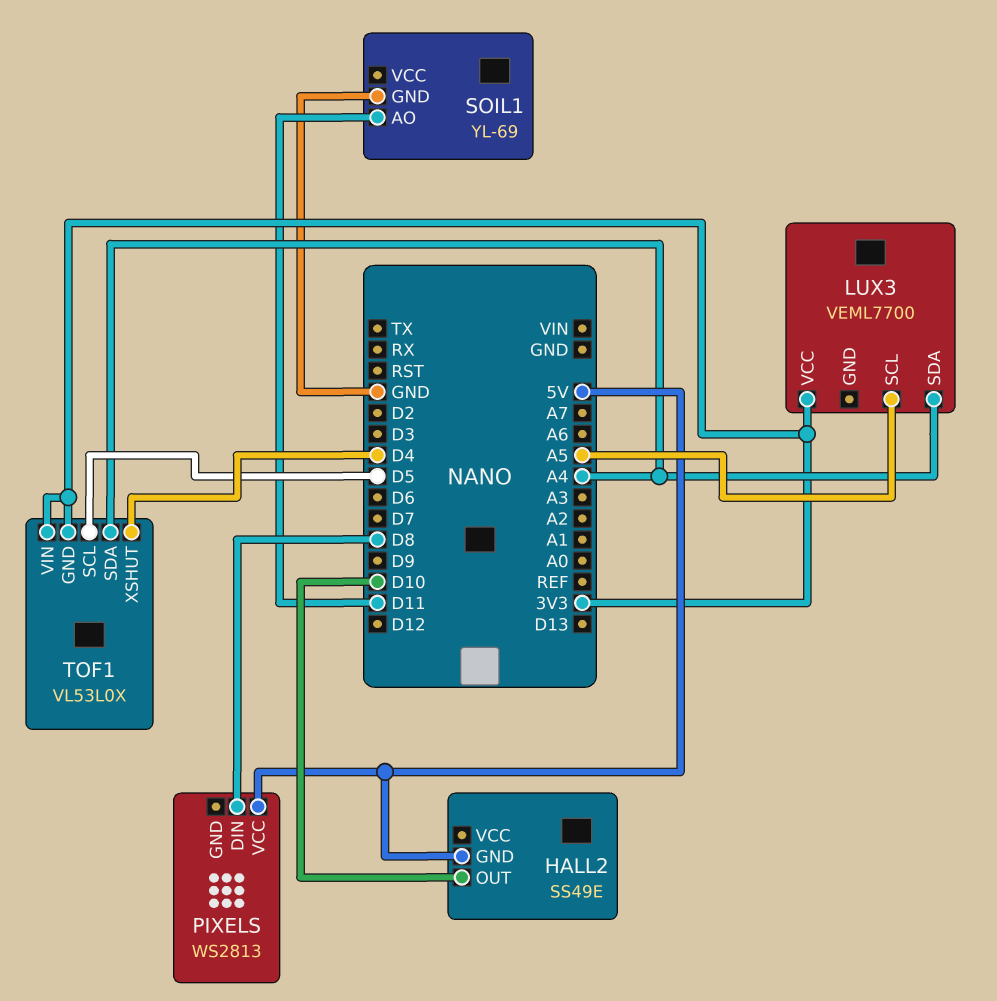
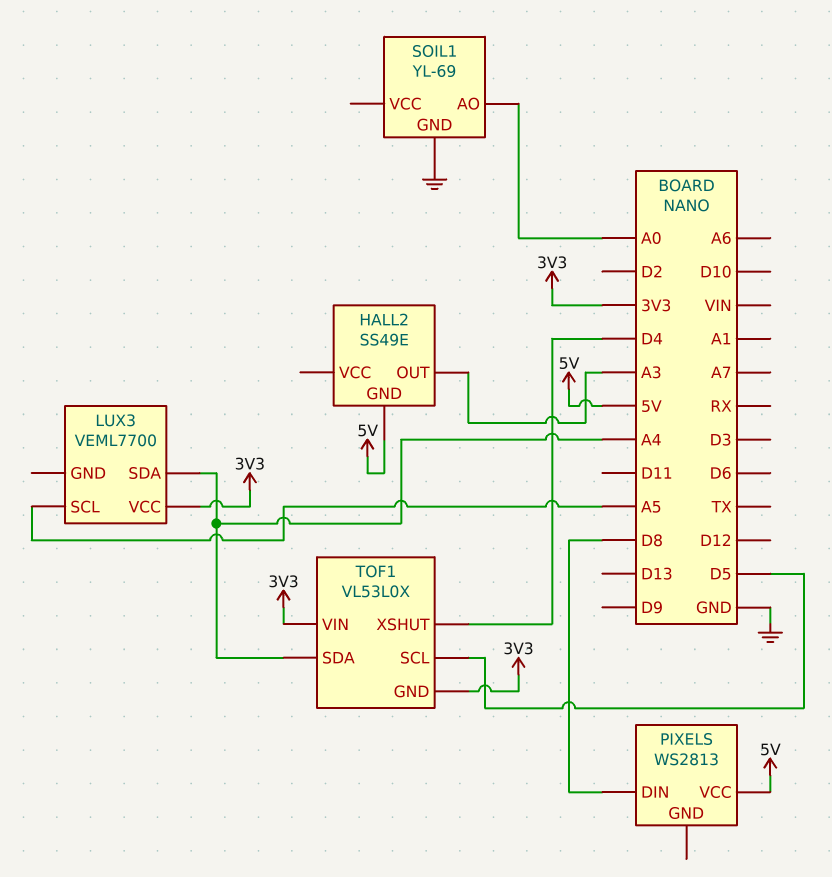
HALL2 pin OUT: D10 -> A3
SOIL1 pin AO: D11 -> A0

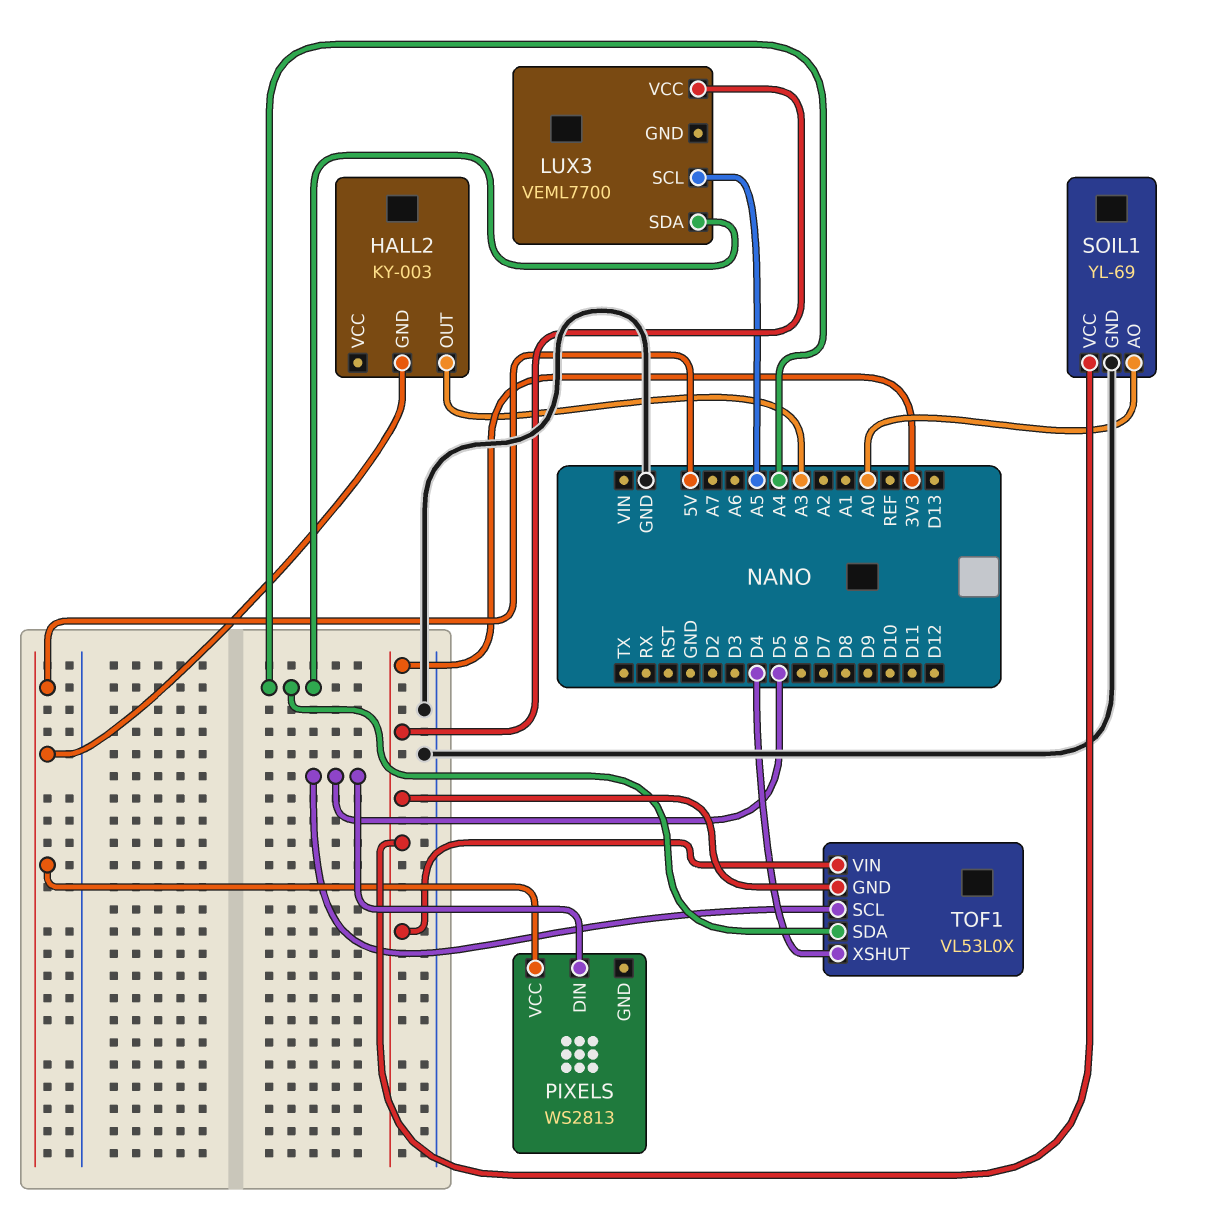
HALL2: SS49E -> KY-003
PIXELS pin DIN: D8 -> D5
SOIL1 pin VCC: none -> 3V3

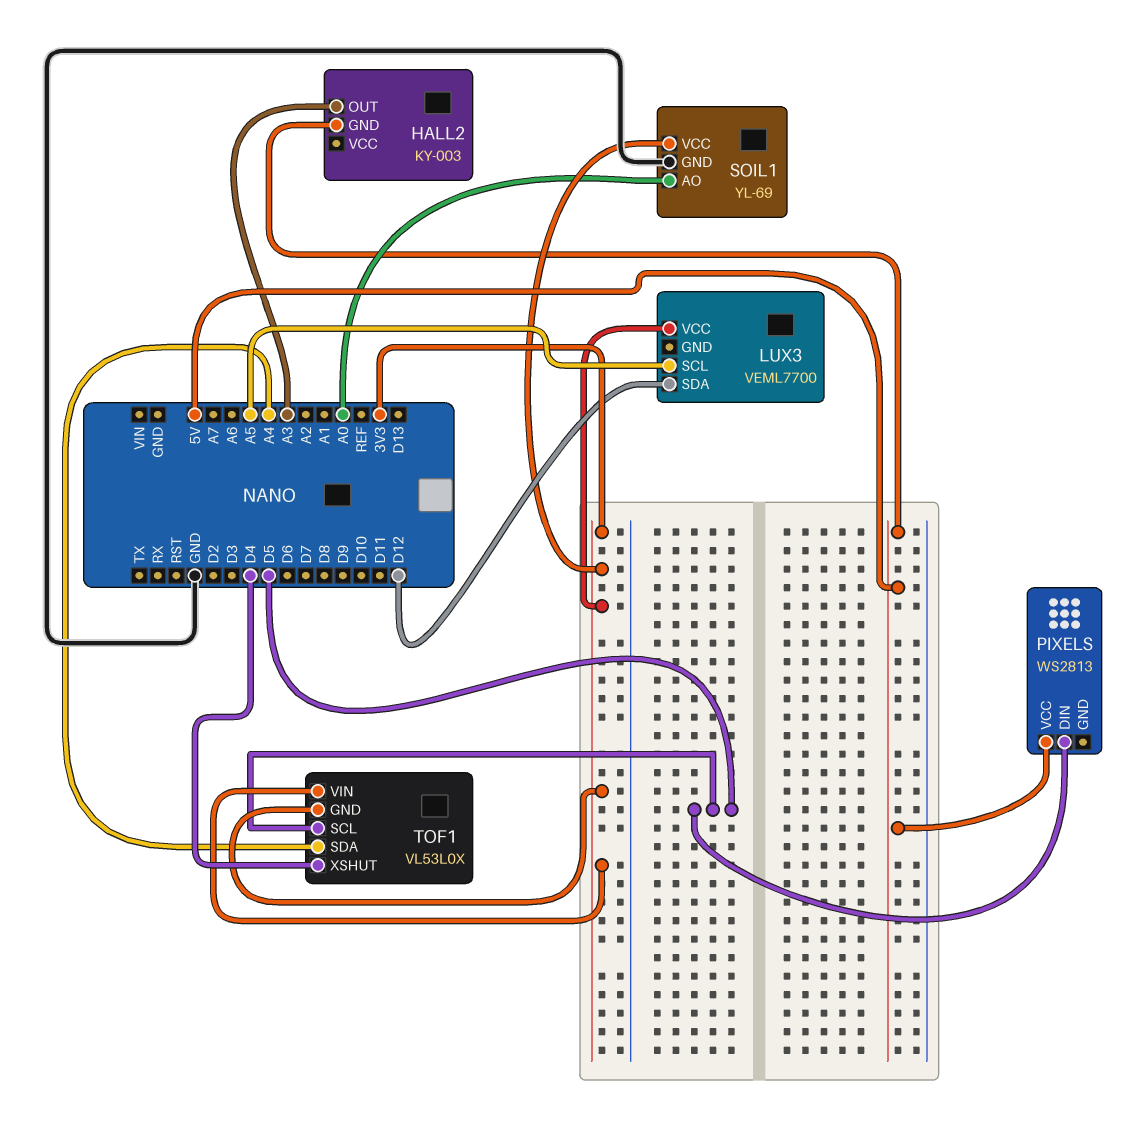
LUX3 pin SDA: A4 -> D12

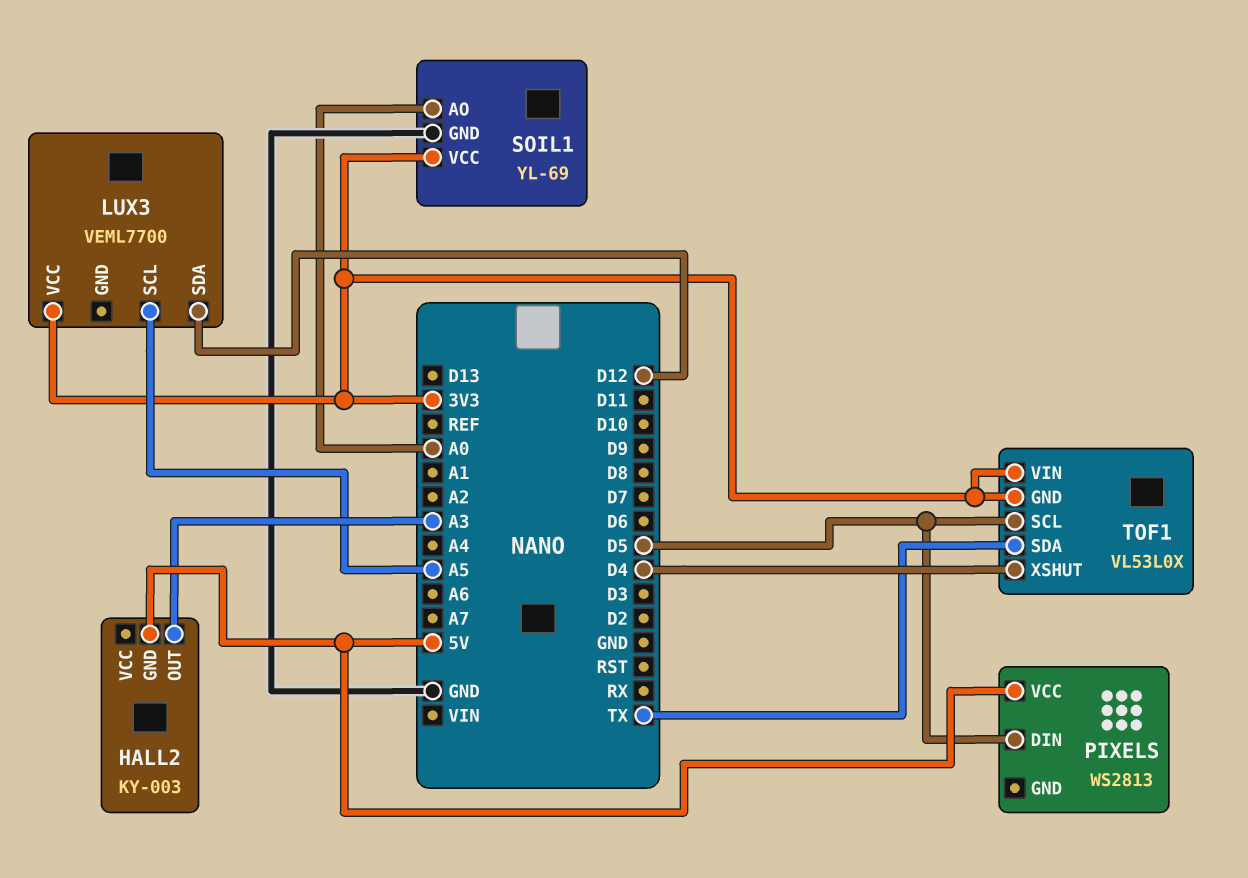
TOF1 pin SDA: A4 -> TX

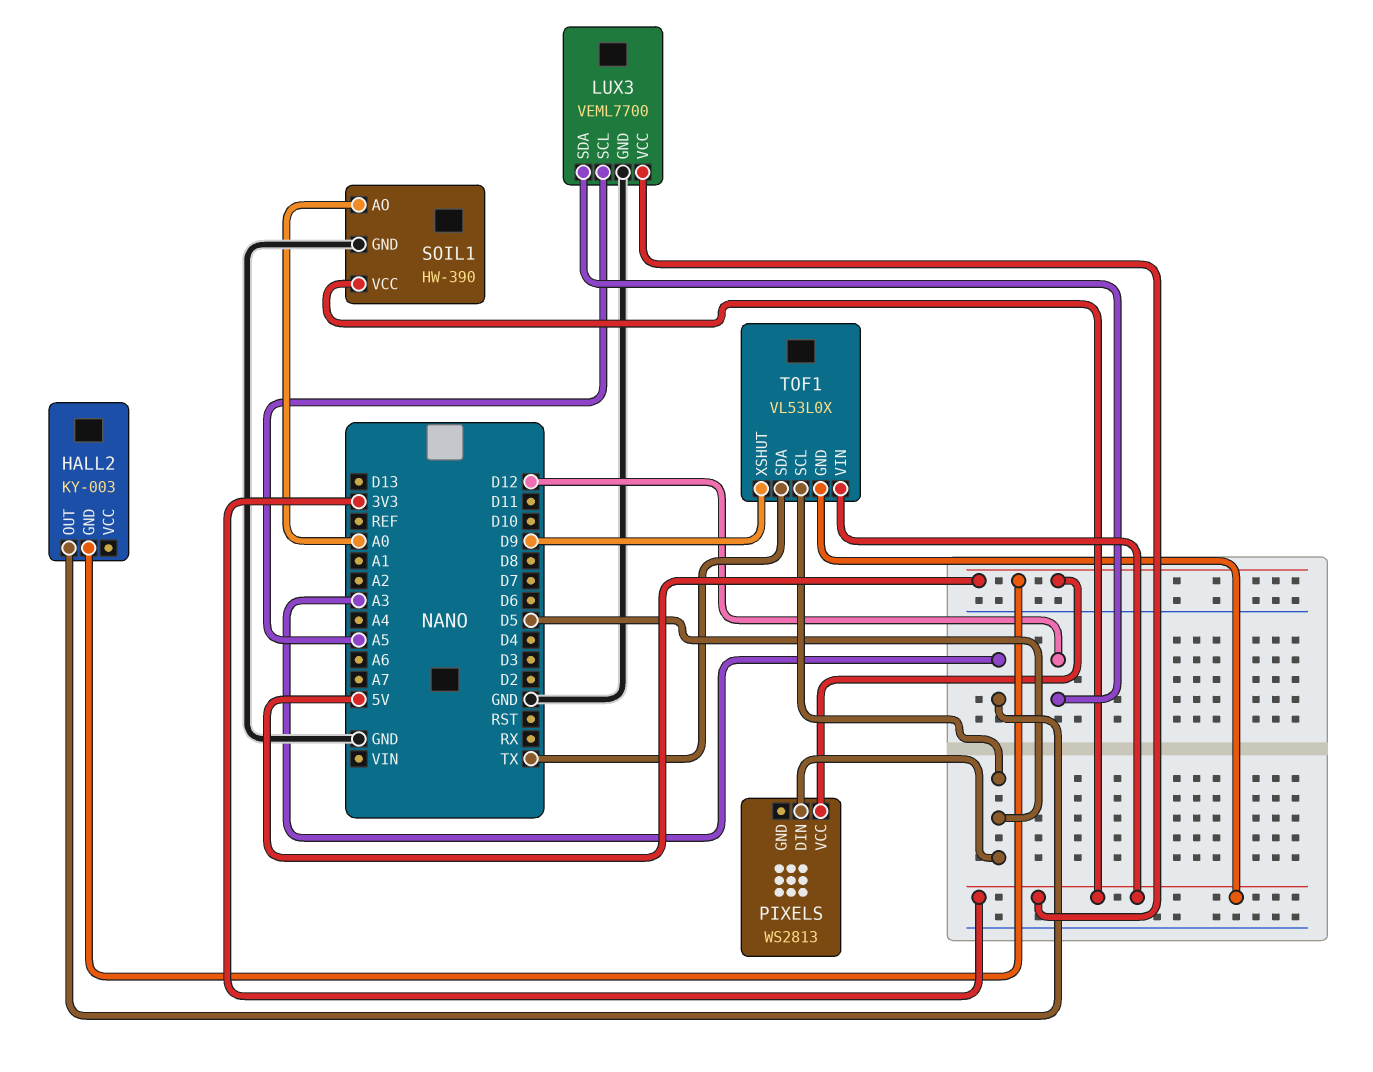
LUX3 pin GND: none -> GND
SOIL1: YL-69 -> HW-390
TOF1 pin XSHUT: D4 -> D9

